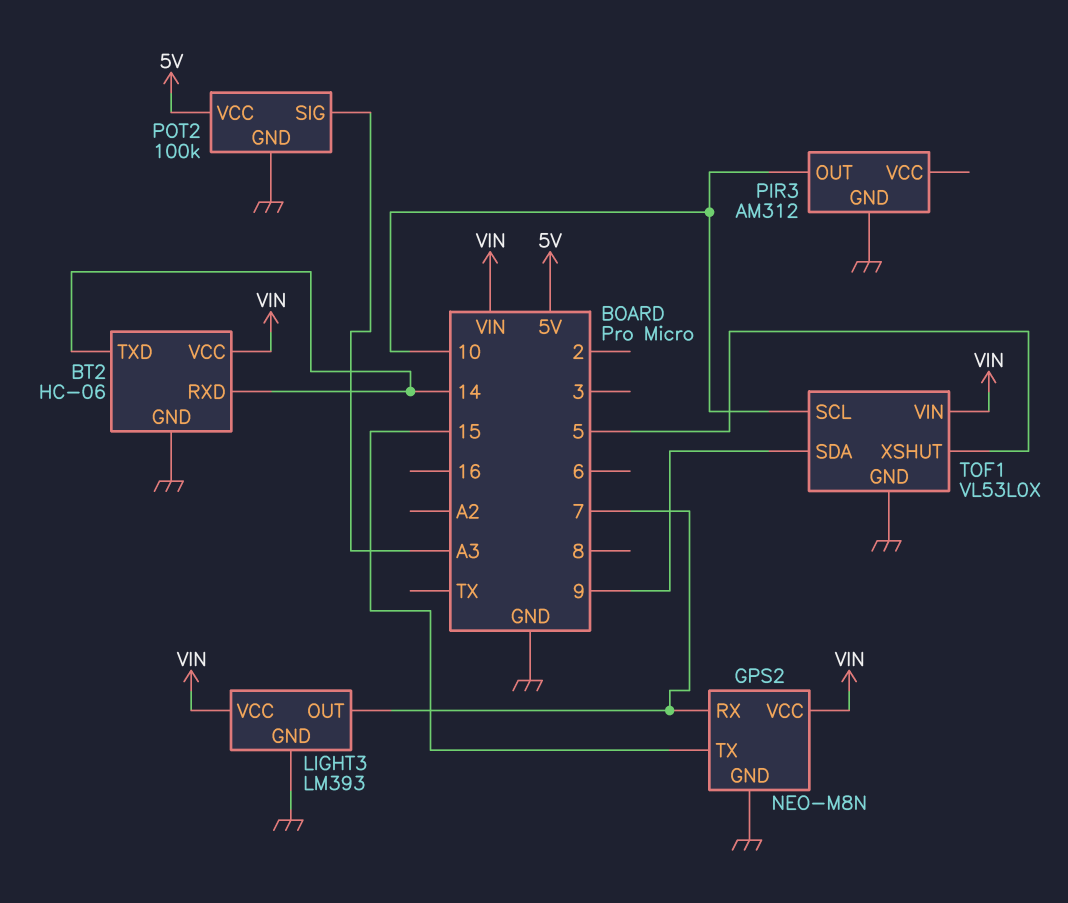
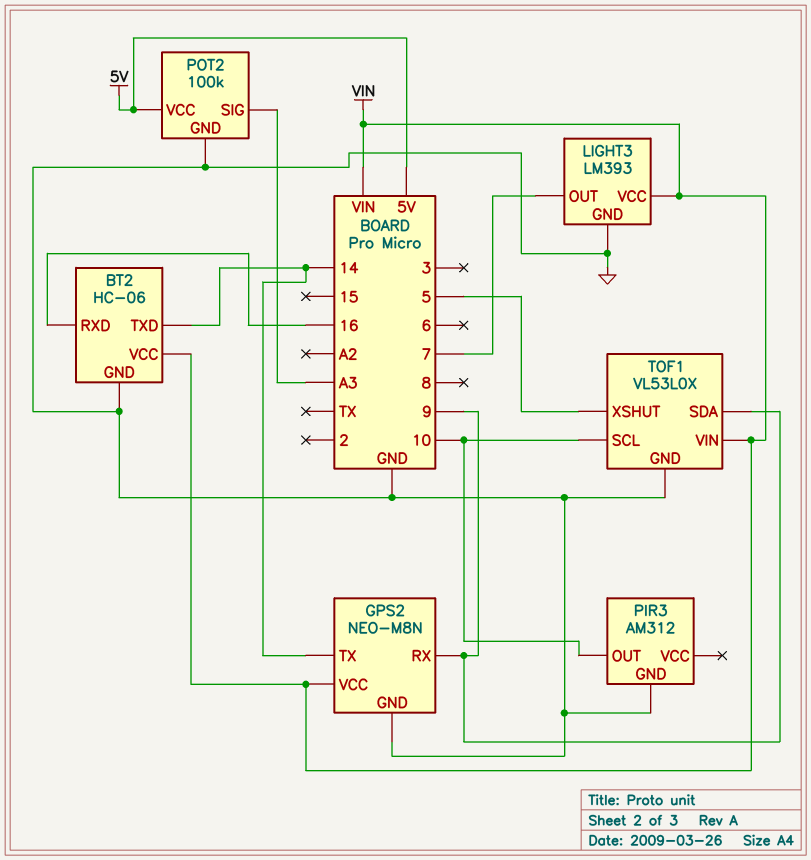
BT2 pin RXD: 14 -> 16
GPS2 pin RX: 7 -> 9
GPS2 pin TX: 15 -> 14

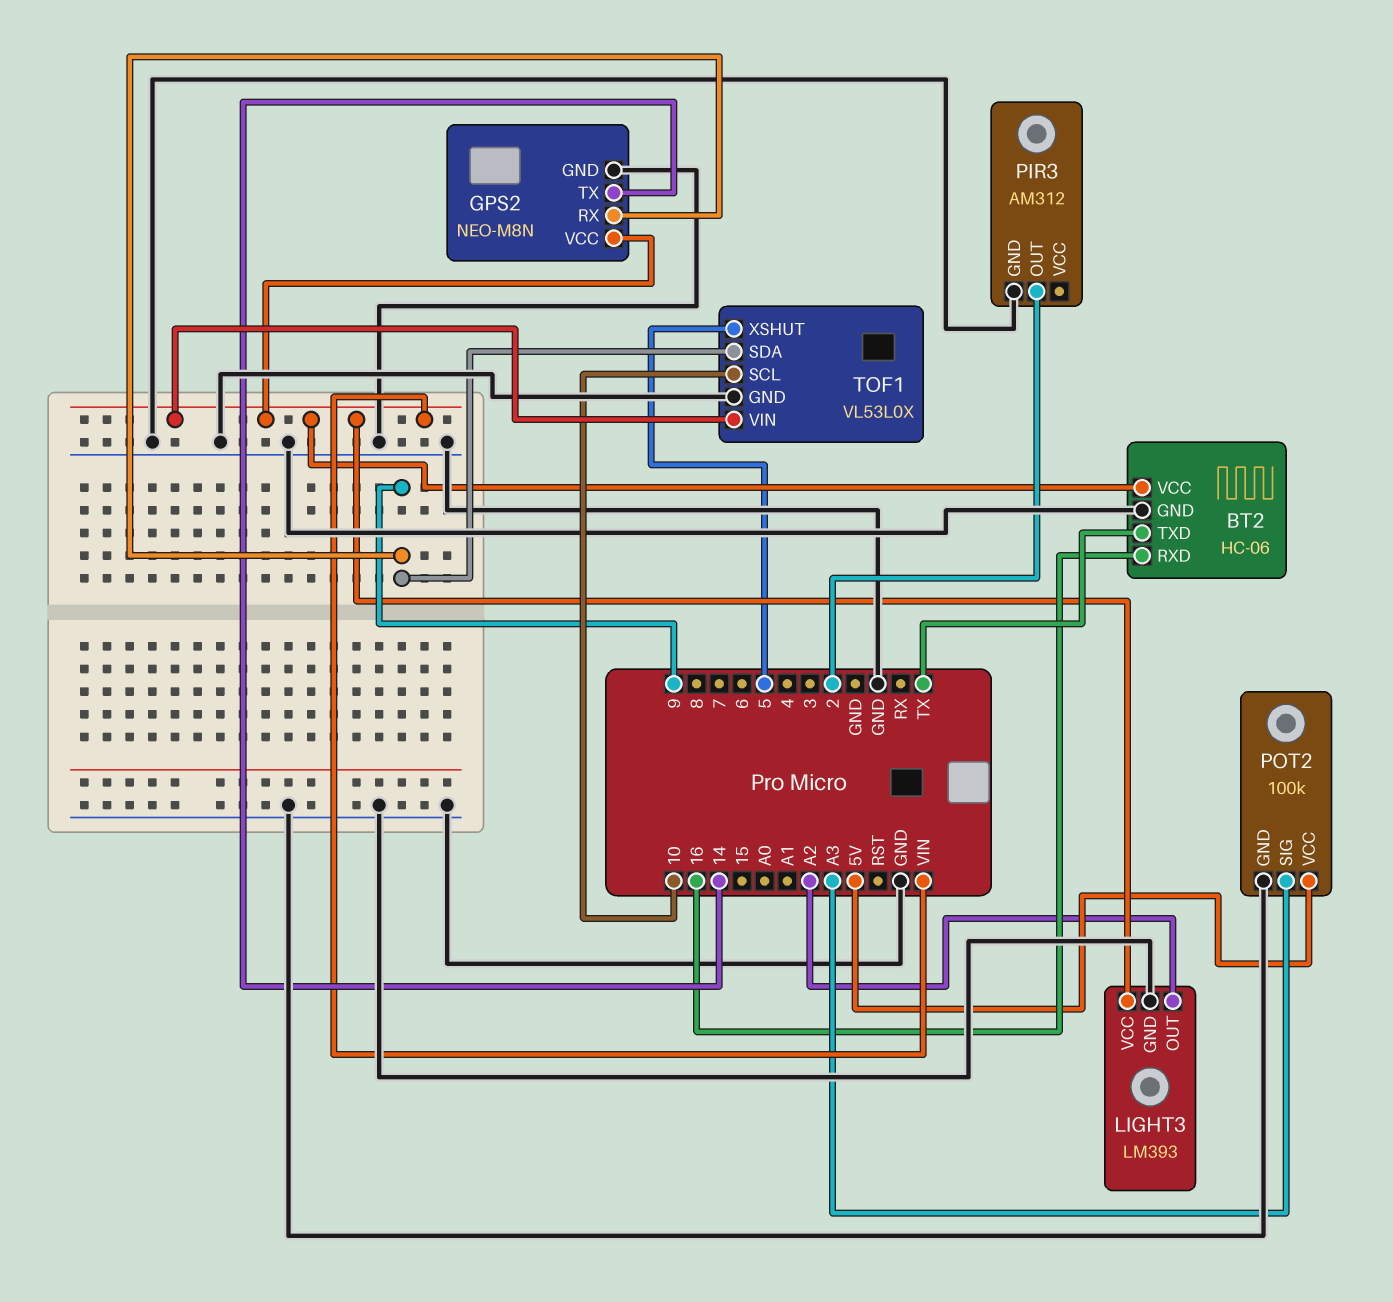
BT2 pin TXD: 14 -> TX
LIGHT3 pin OUT: 7 -> A2
PIR3 pin OUT: 10 -> 2

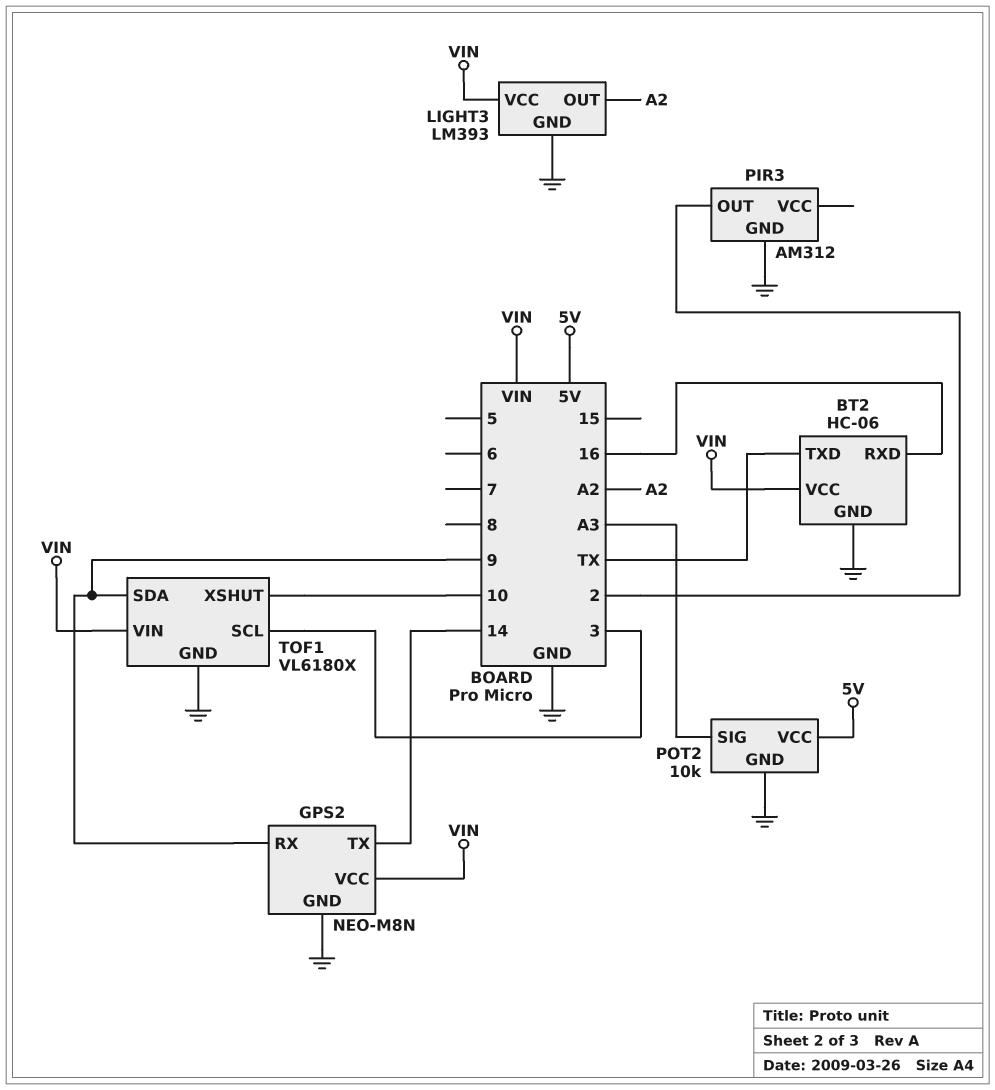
POT2: 100k -> 10k
TOF1: VL53L0X -> VL6180X
TOF1 pin SCL: 10 -> 3
TOF1 pin XSHUT: 5 -> 10

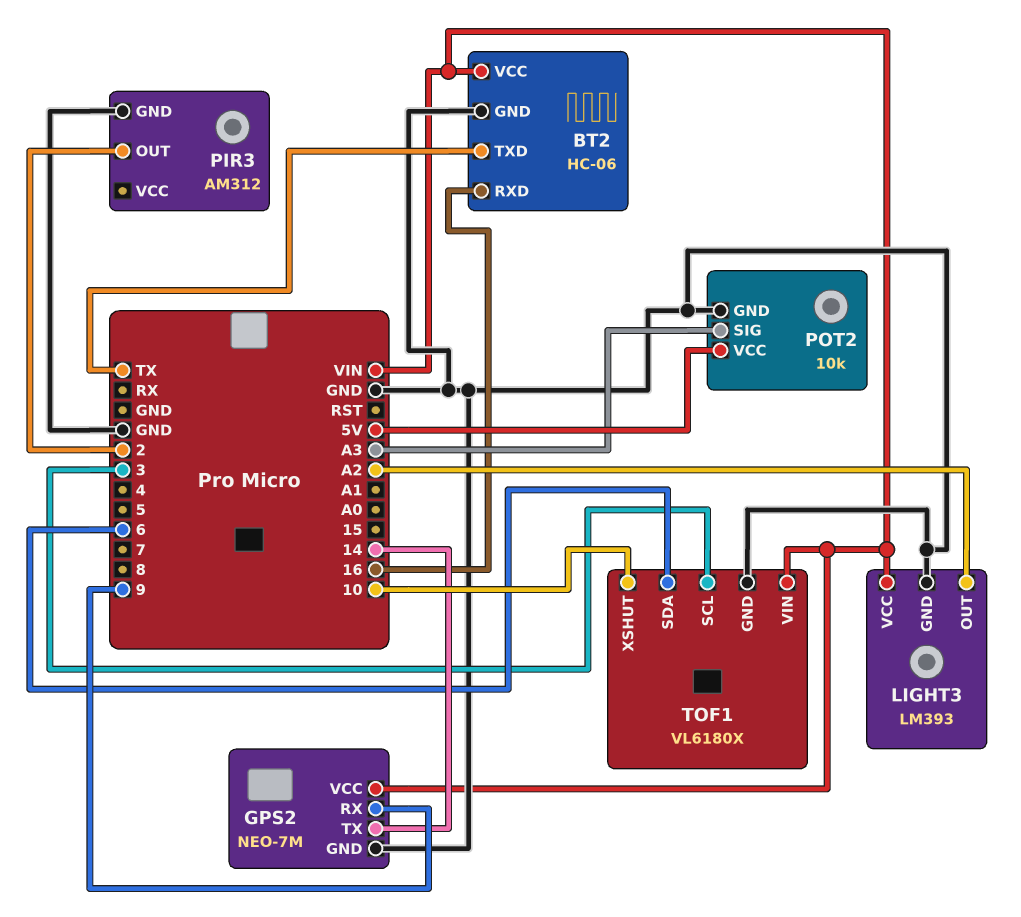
GPS2: NEO-M8N -> NEO-7M
TOF1 pin SDA: 9 -> 6

